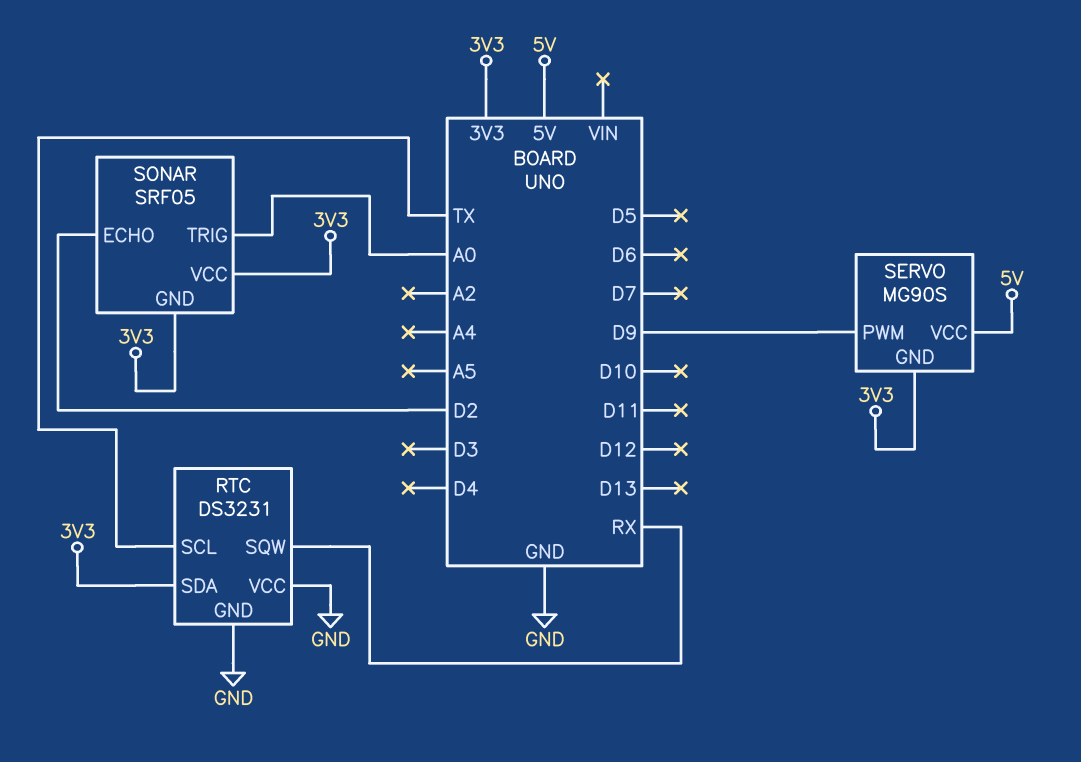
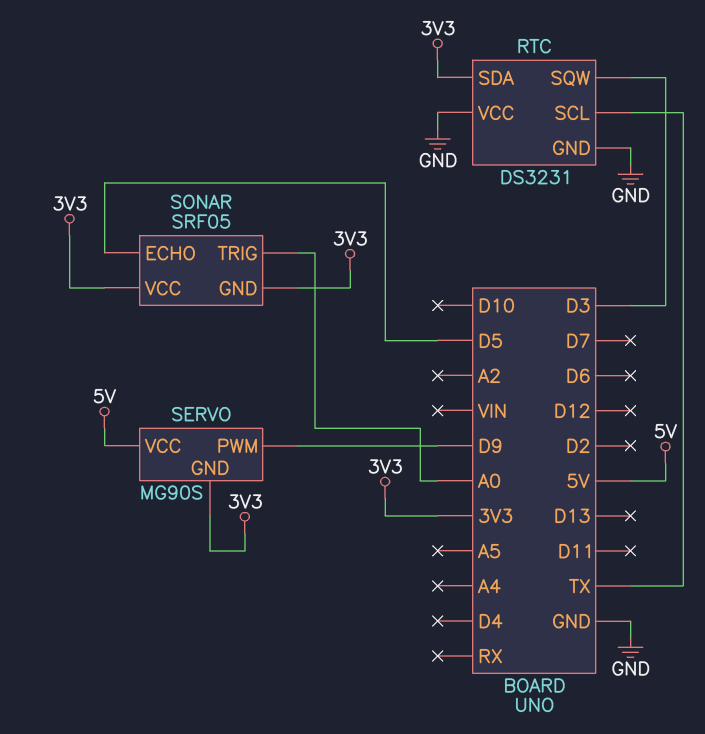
RTC pin SQW: RX -> D3
SONAR pin ECHO: D2 -> D5

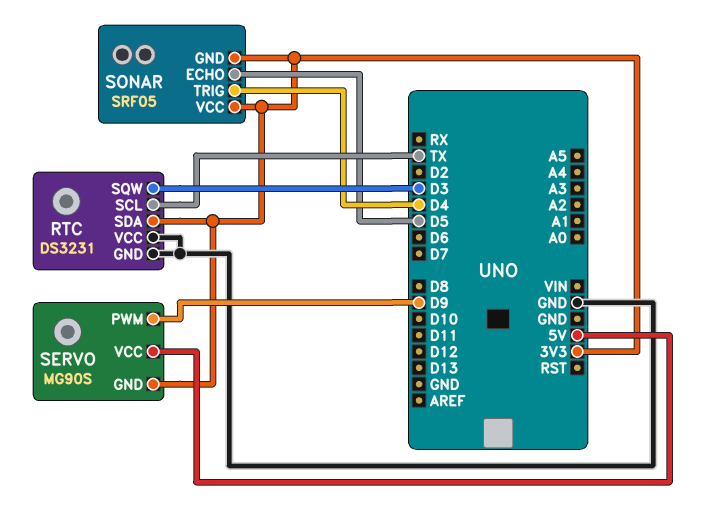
SONAR pin TRIG: A0 -> D4

